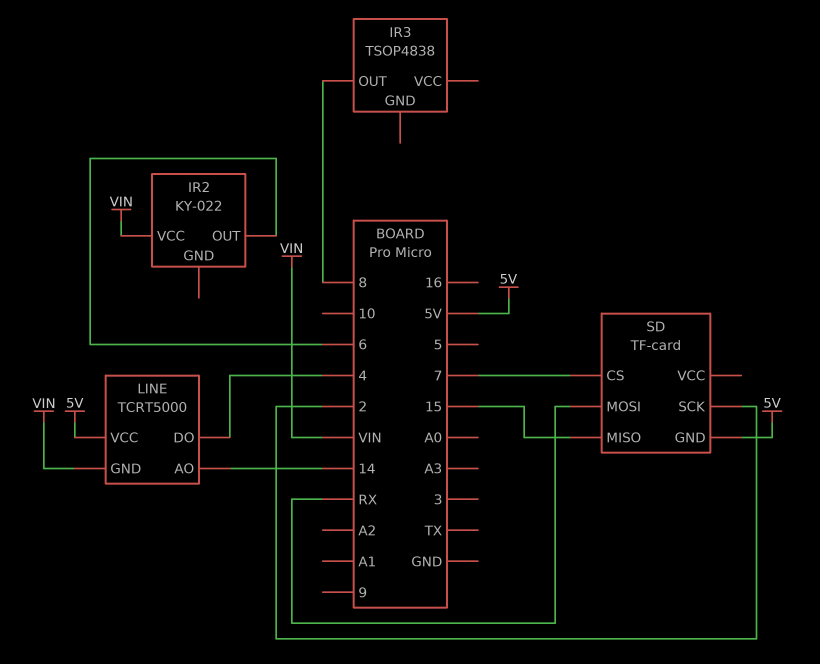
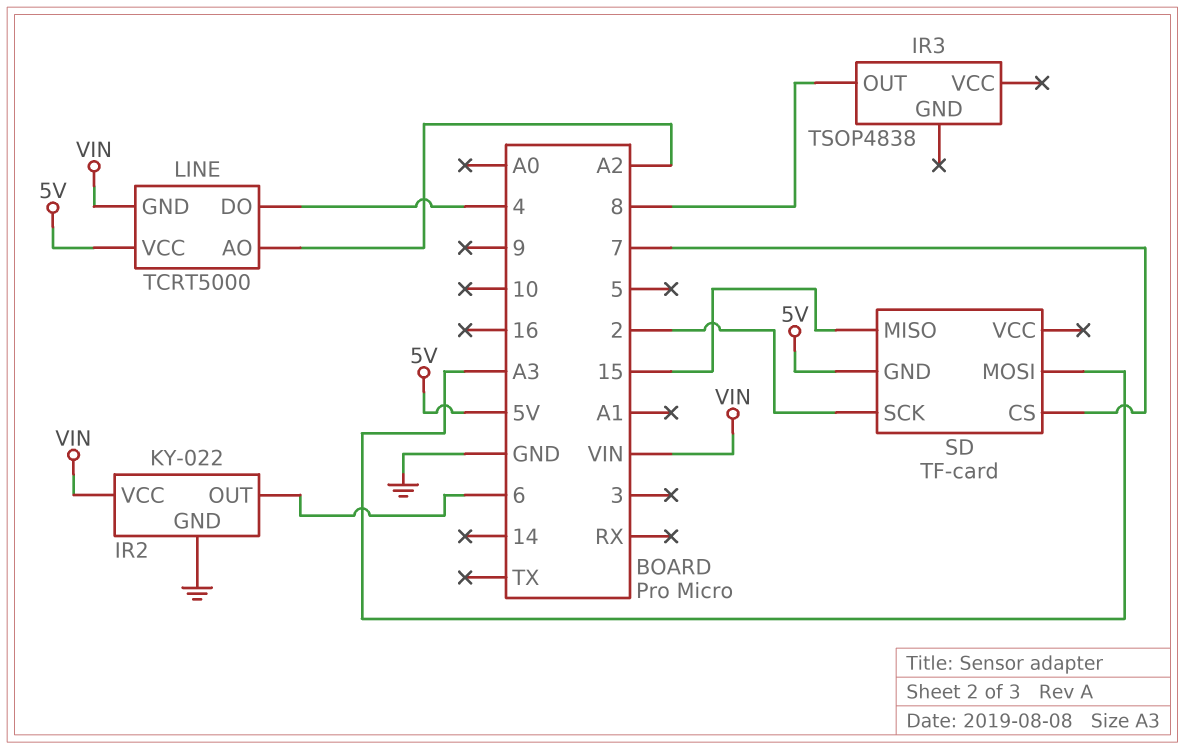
IR2 pin GND: none -> GND
LINE pin AO: 14 -> A2
SD pin MOSI: RX -> A3

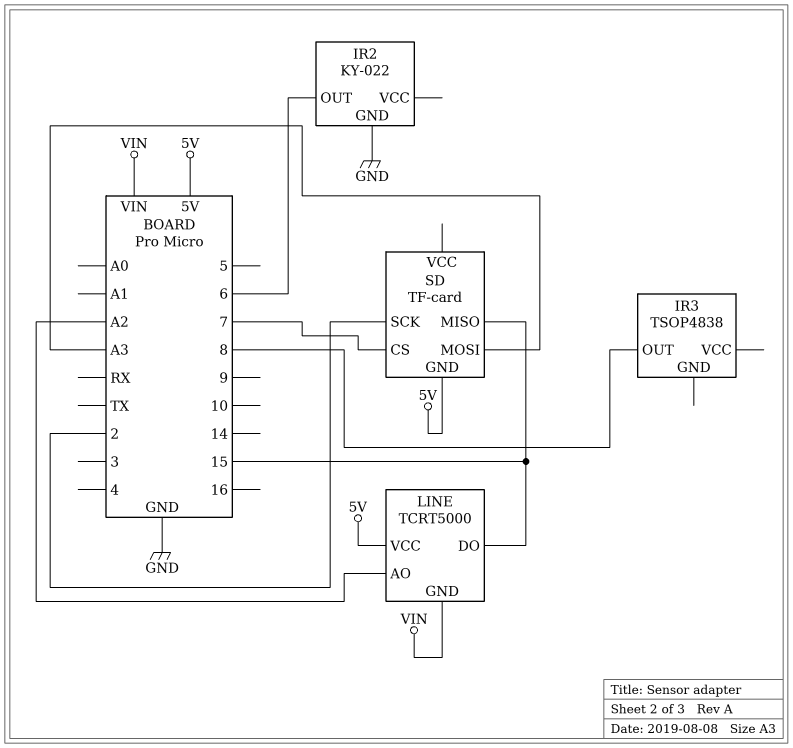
IR2 pin VCC: VIN -> none
LINE pin DO: 4 -> 15

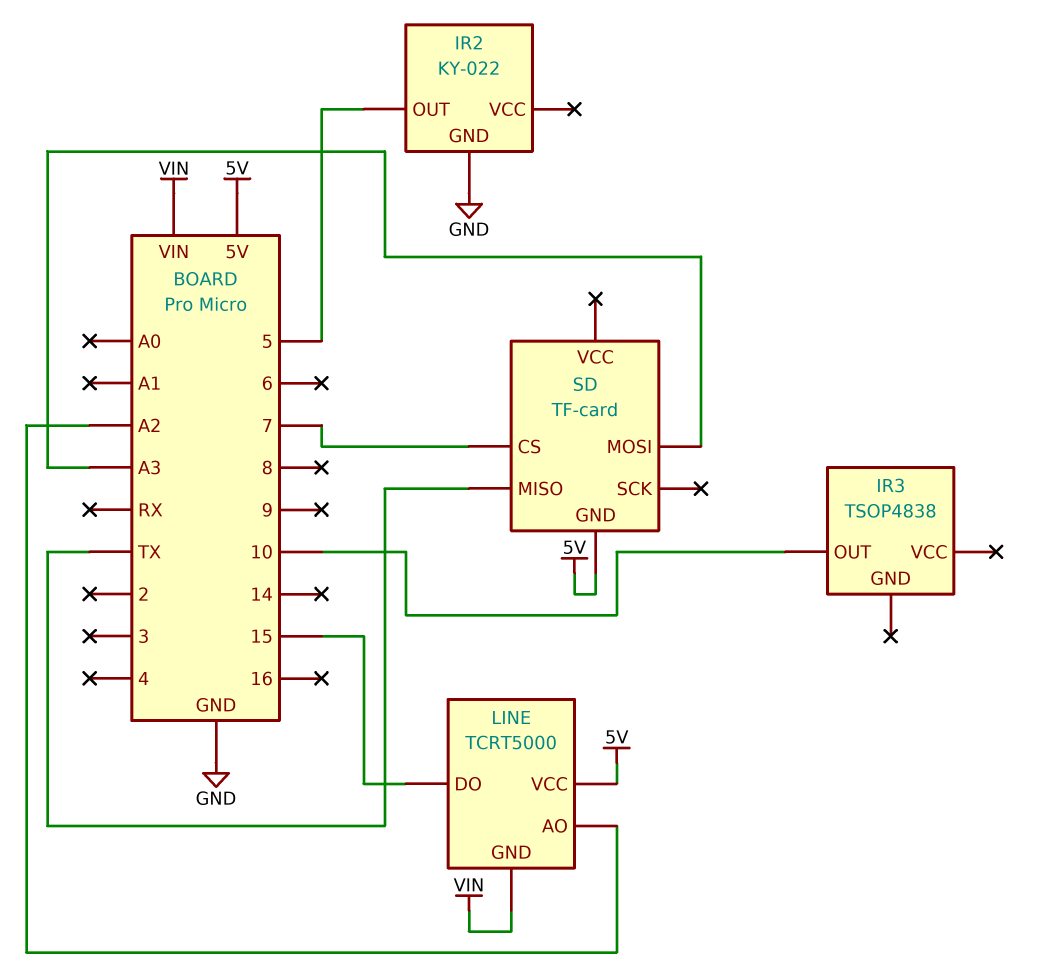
IR2 pin OUT: 6 -> 5
IR3 pin OUT: 8 -> 10
SD pin MISO: 15 -> TX
SD pin SCK: 2 -> none

